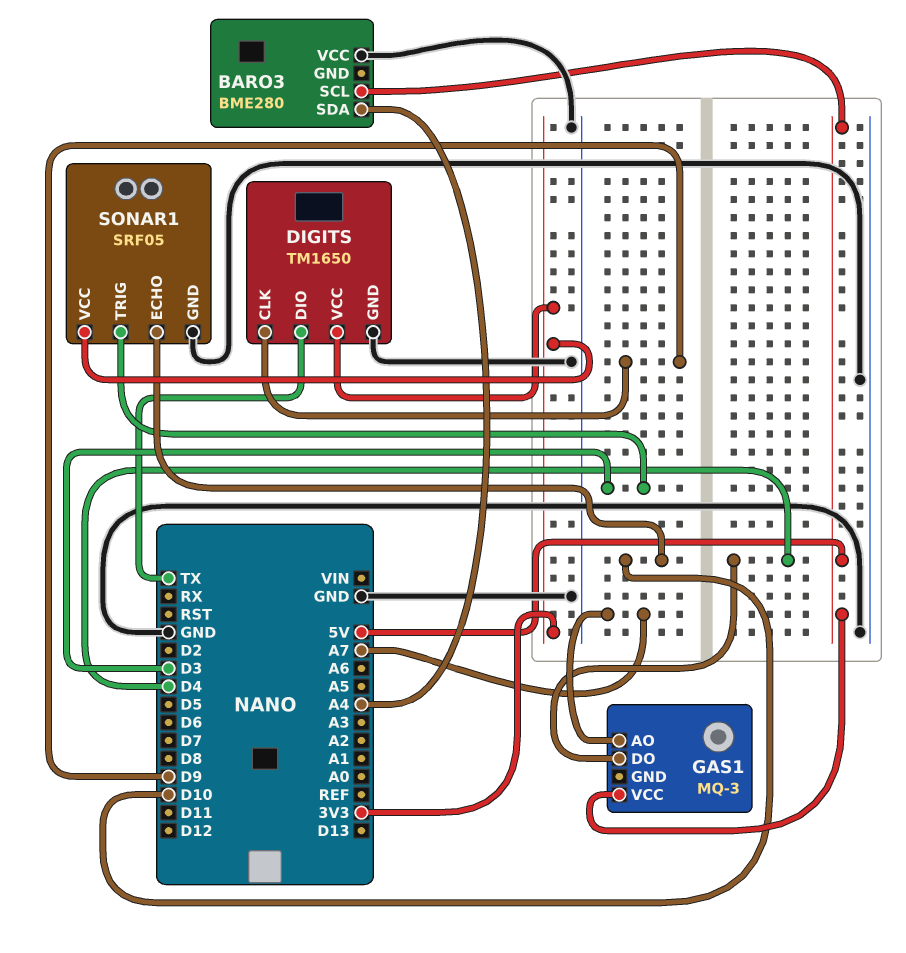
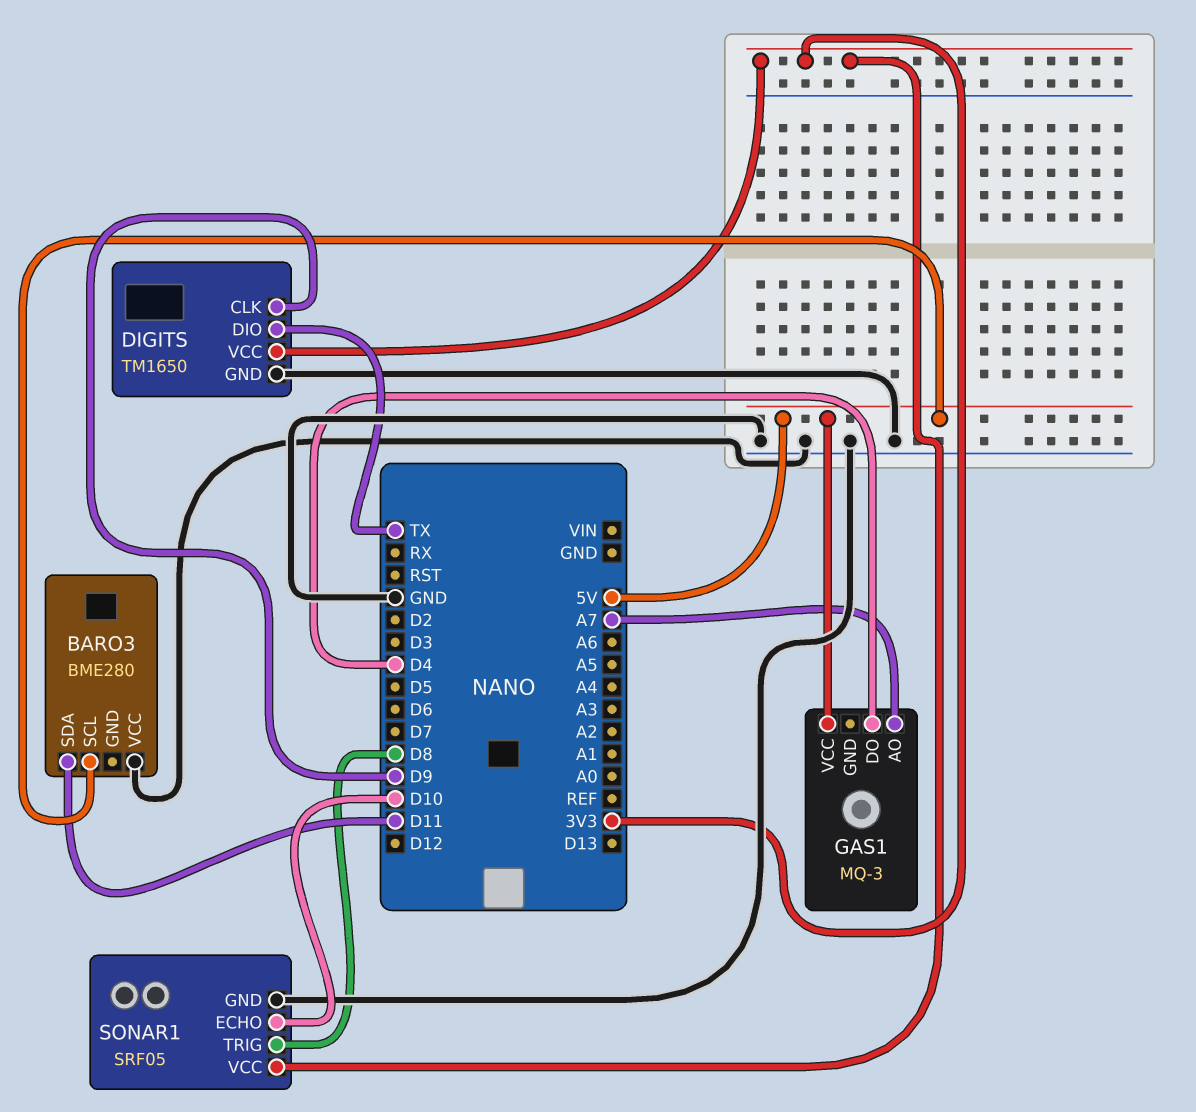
BARO3 pin SDA: A4 -> D11
SONAR1 pin TRIG: D3 -> D8

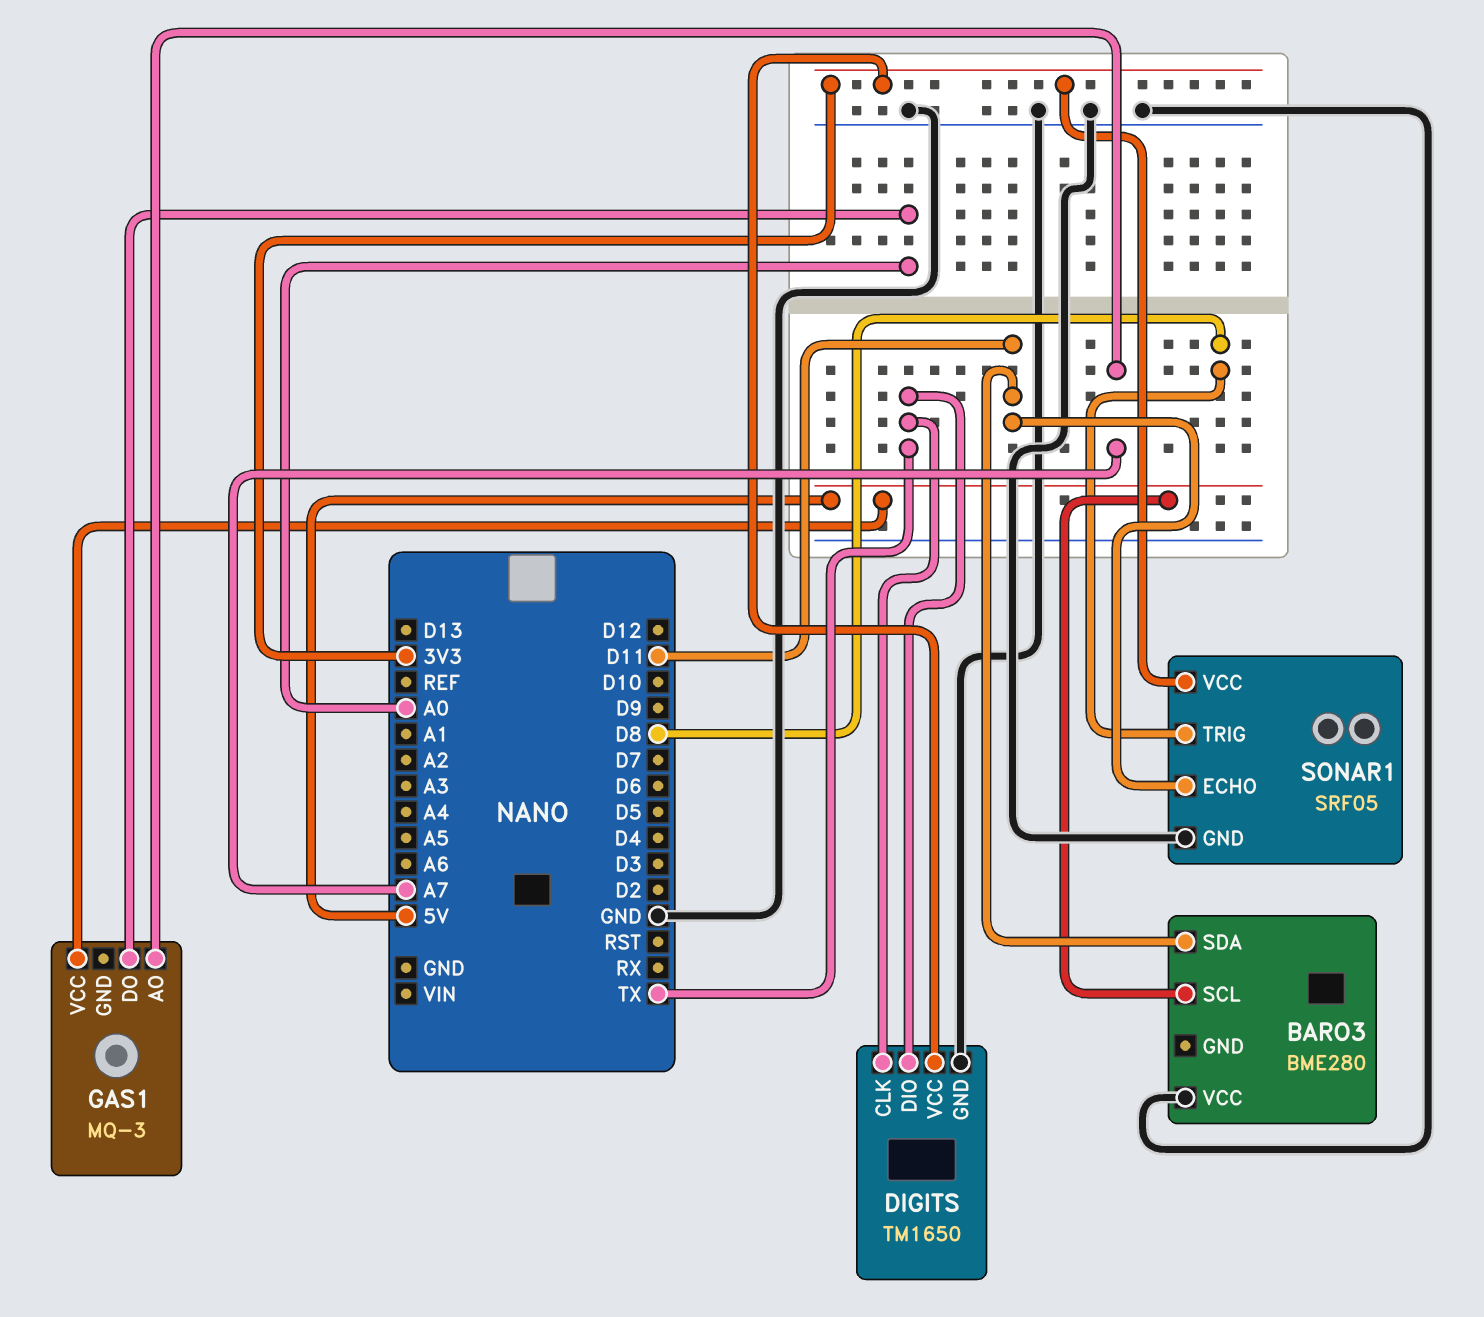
DIGITS pin CLK: D9 -> TX
GAS1 pin DO: D4 -> A0
SONAR1 pin ECHO: D10 -> D11

